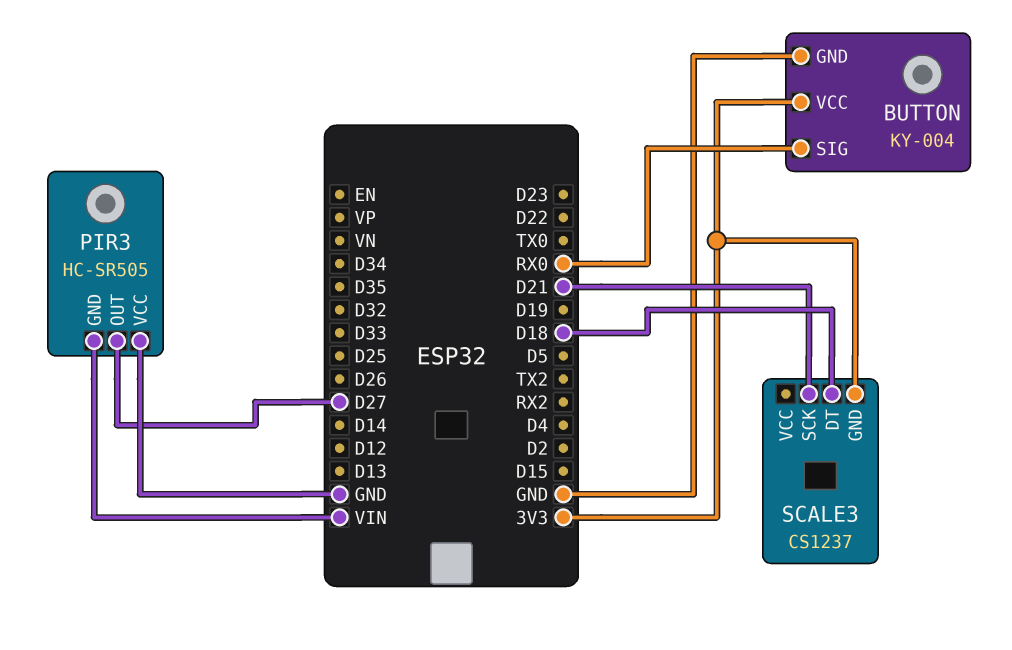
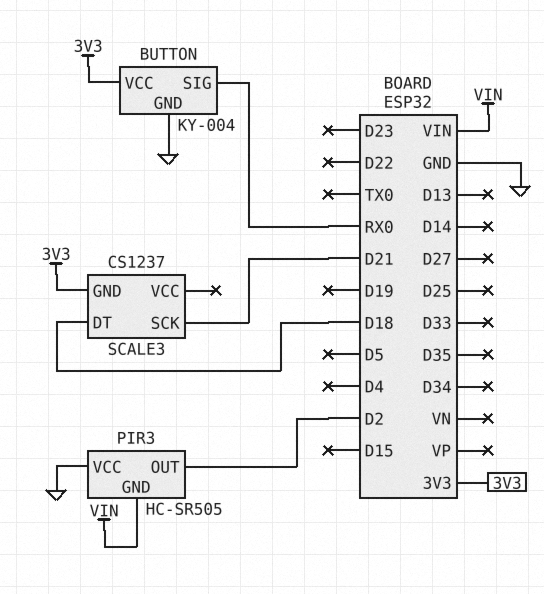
PIR3 pin OUT: D27 -> D2

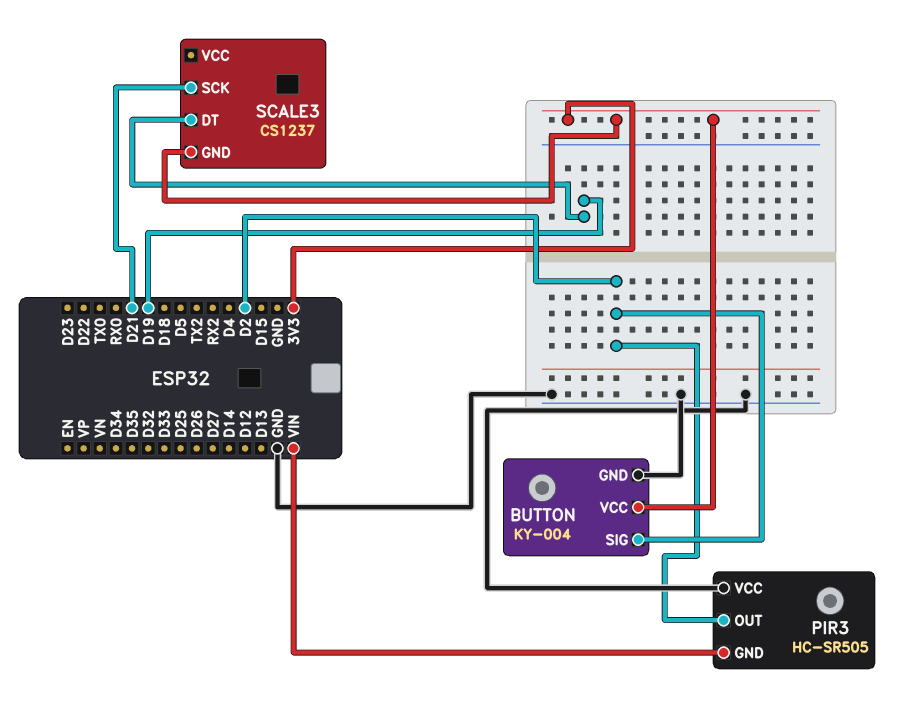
BUTTON pin SIG: RX0 -> D2
SCALE3 pin DT: D18 -> D19

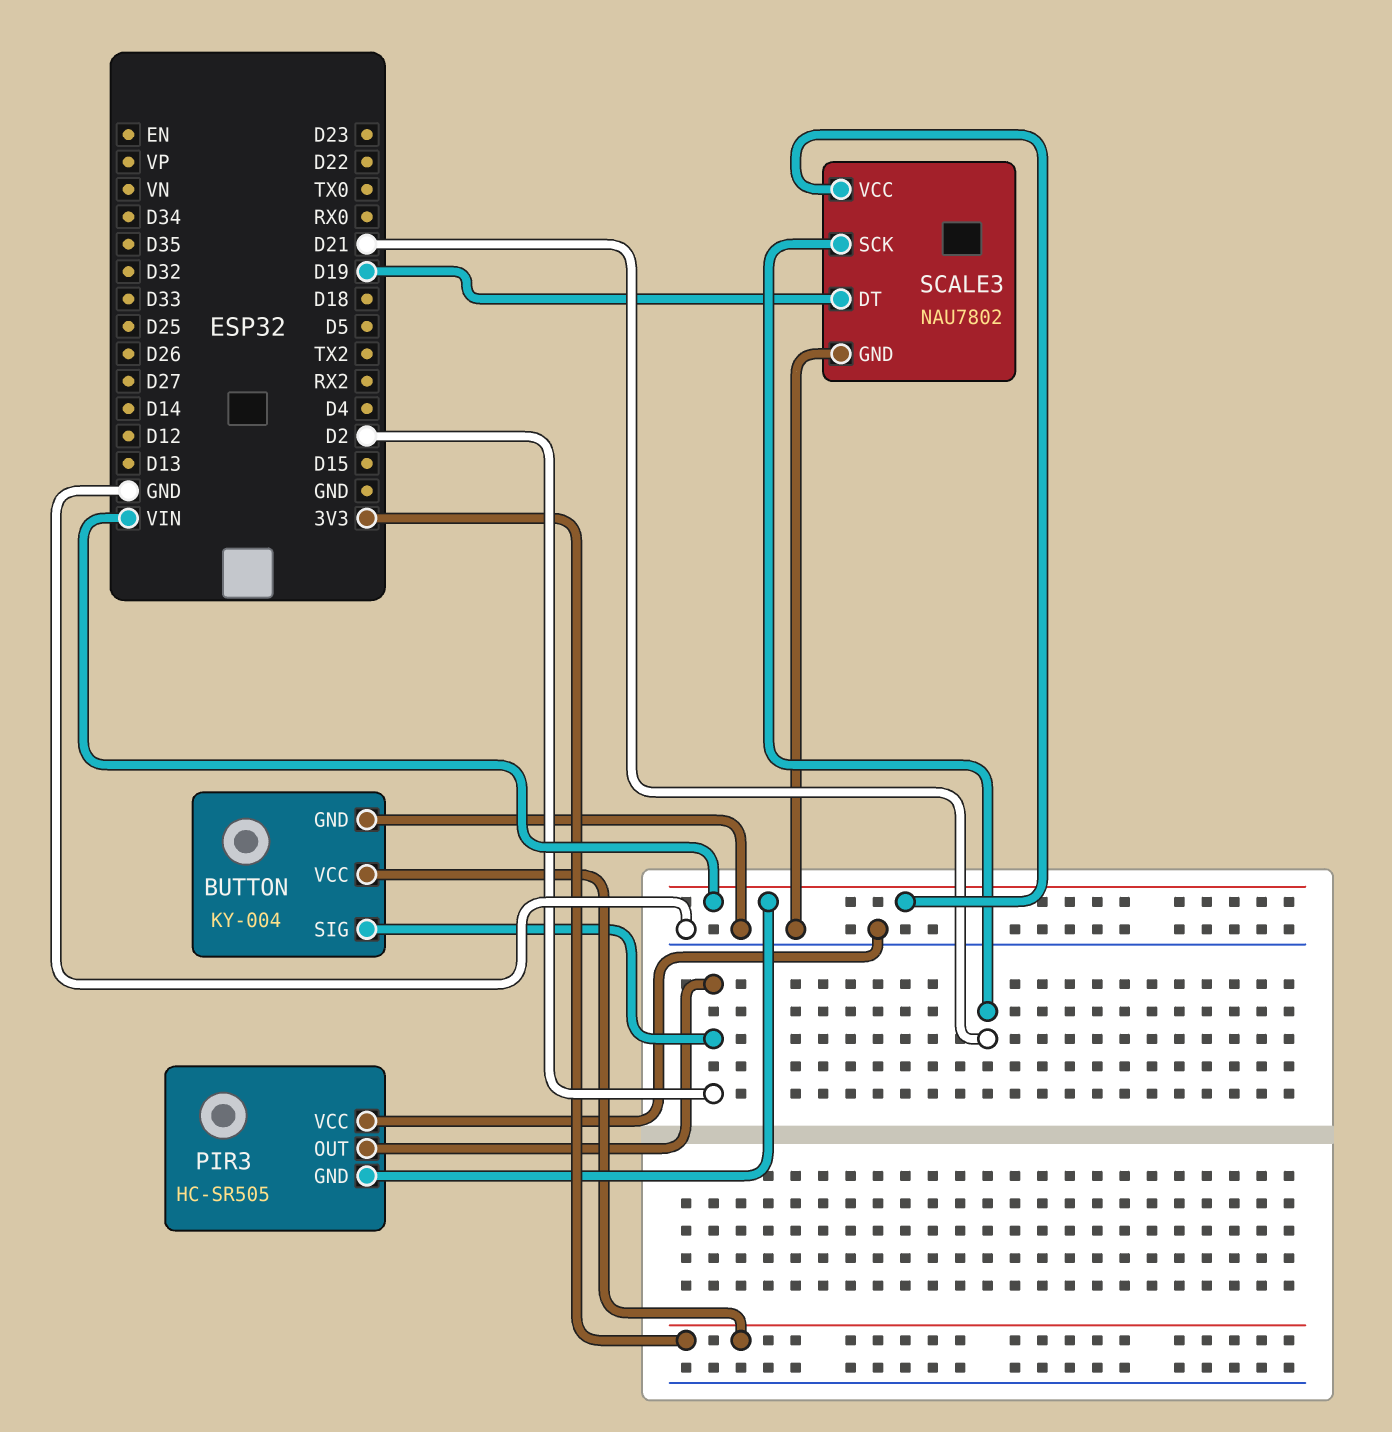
SCALE3: CS1237 -> NAU7802
SCALE3 pin GND: 3V3 -> GND
SCALE3 pin VCC: none -> VIN

